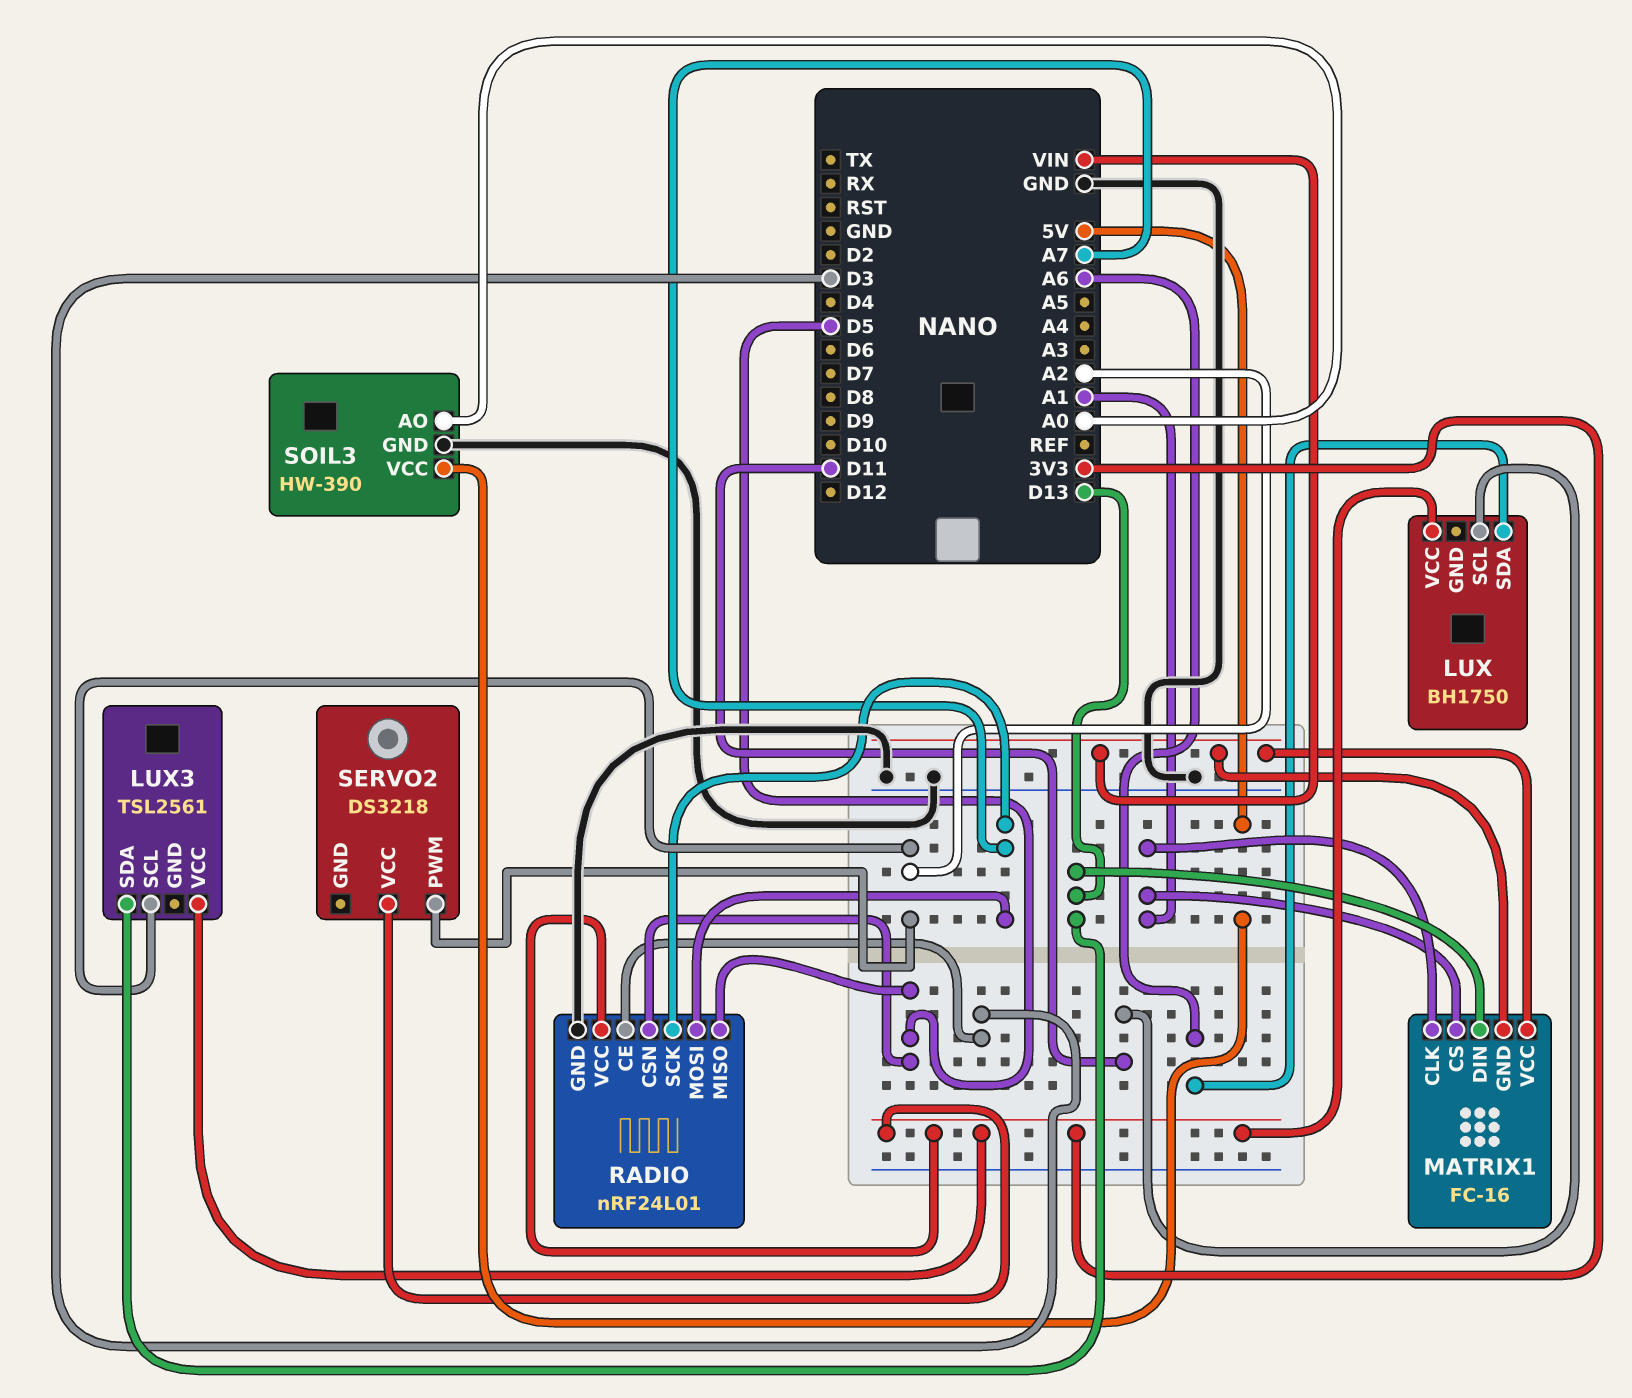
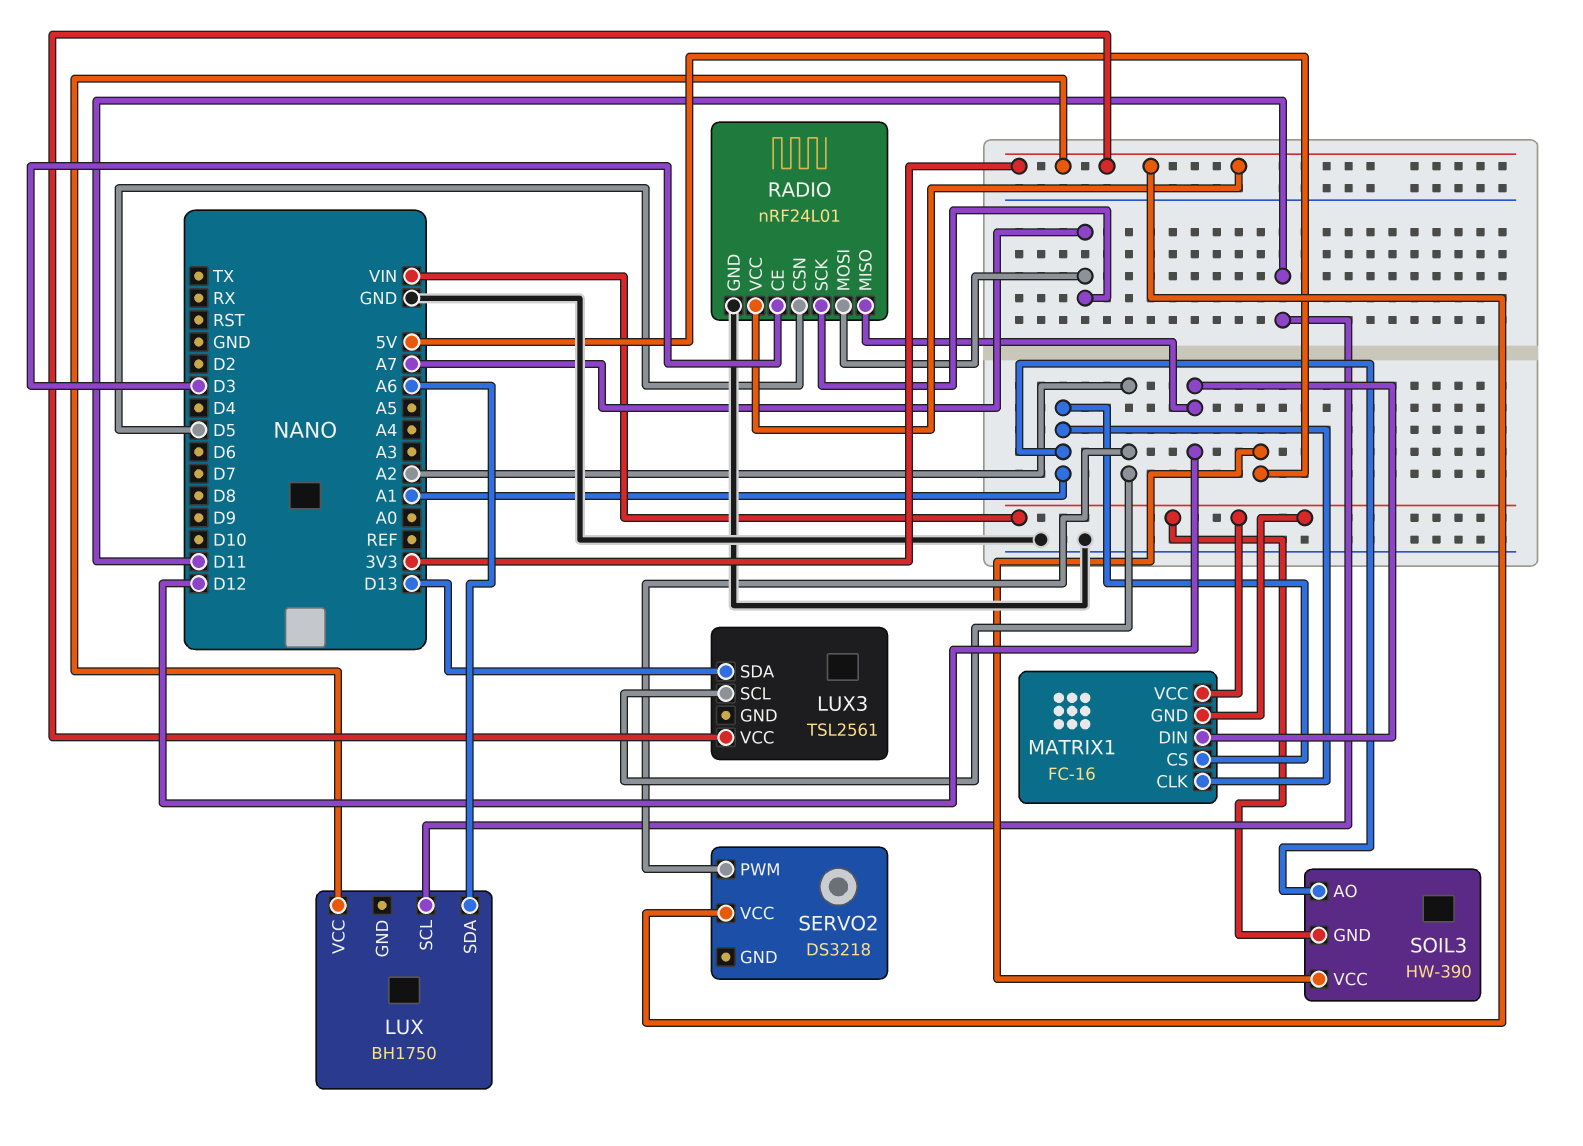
MATRIX1 pin DIN: D13 -> D12
RADIO pin MISO: D5 -> D12
SOIL3 pin AO: A0 -> A1
SOIL3 pin GND: GND -> VIN

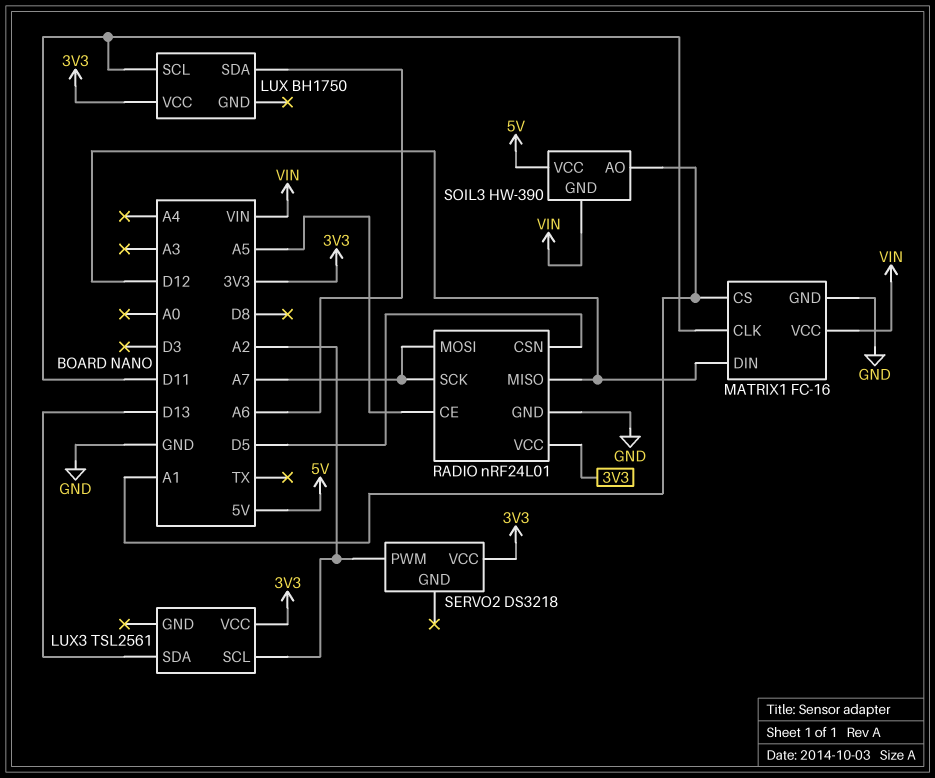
MATRIX1 pin CLK: A1 -> D11
MATRIX1 pin GND: VIN -> GND
RADIO pin CE: D3 -> A5

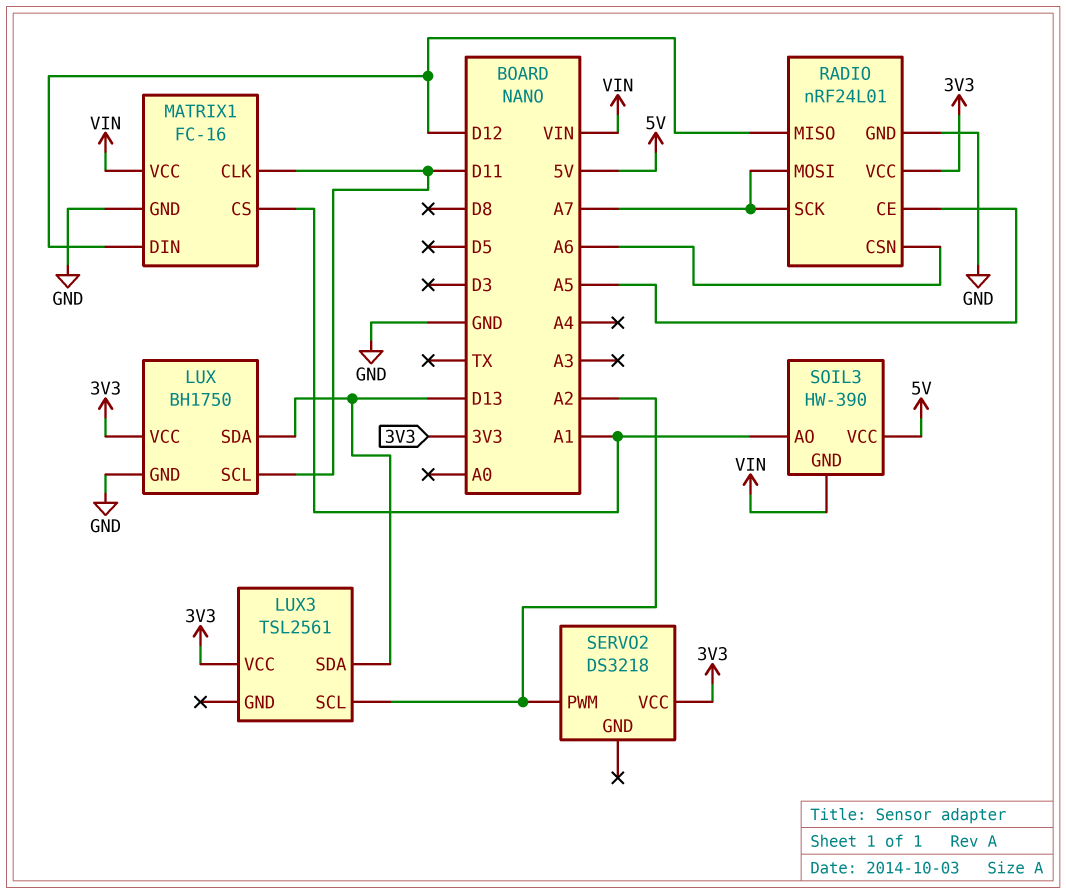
LUX pin GND: none -> GND
LUX pin SDA: A6 -> D13
RADIO pin CSN: D5 -> A6

